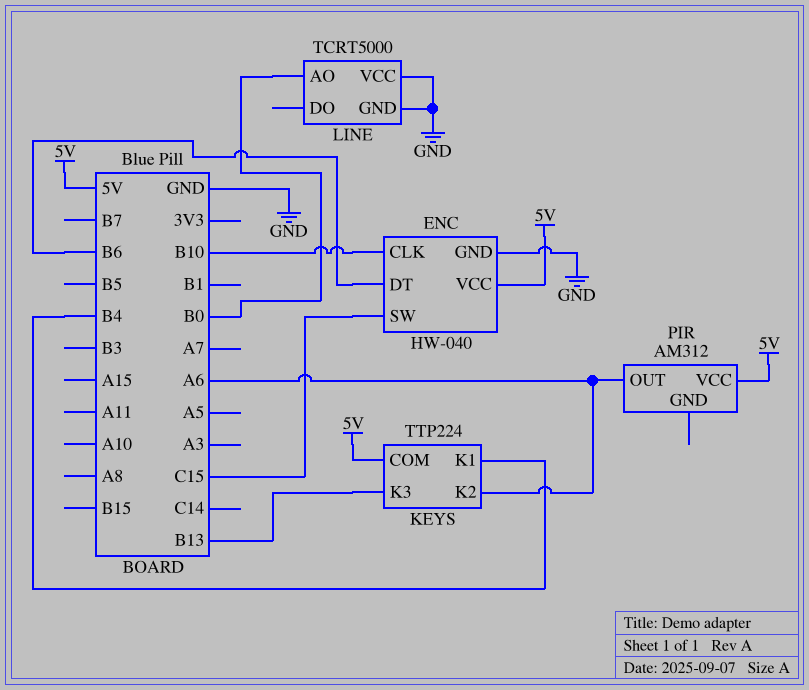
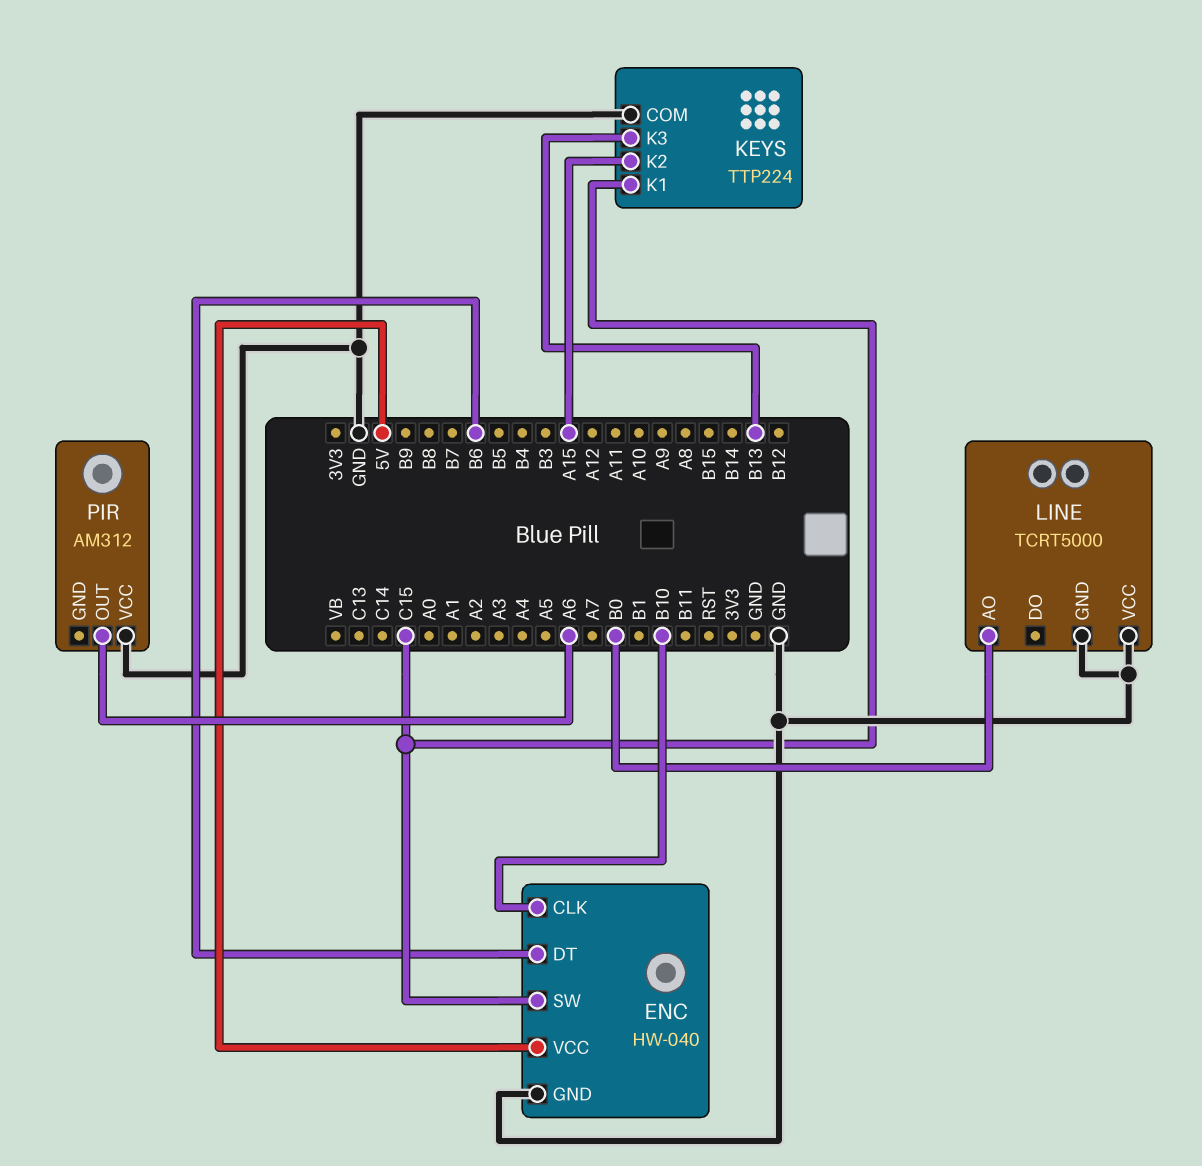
KEYS pin COM: 5V -> GND
KEYS pin K1: B4 -> C15
KEYS pin K2: A6 -> A15
PIR pin VCC: 5V -> GND

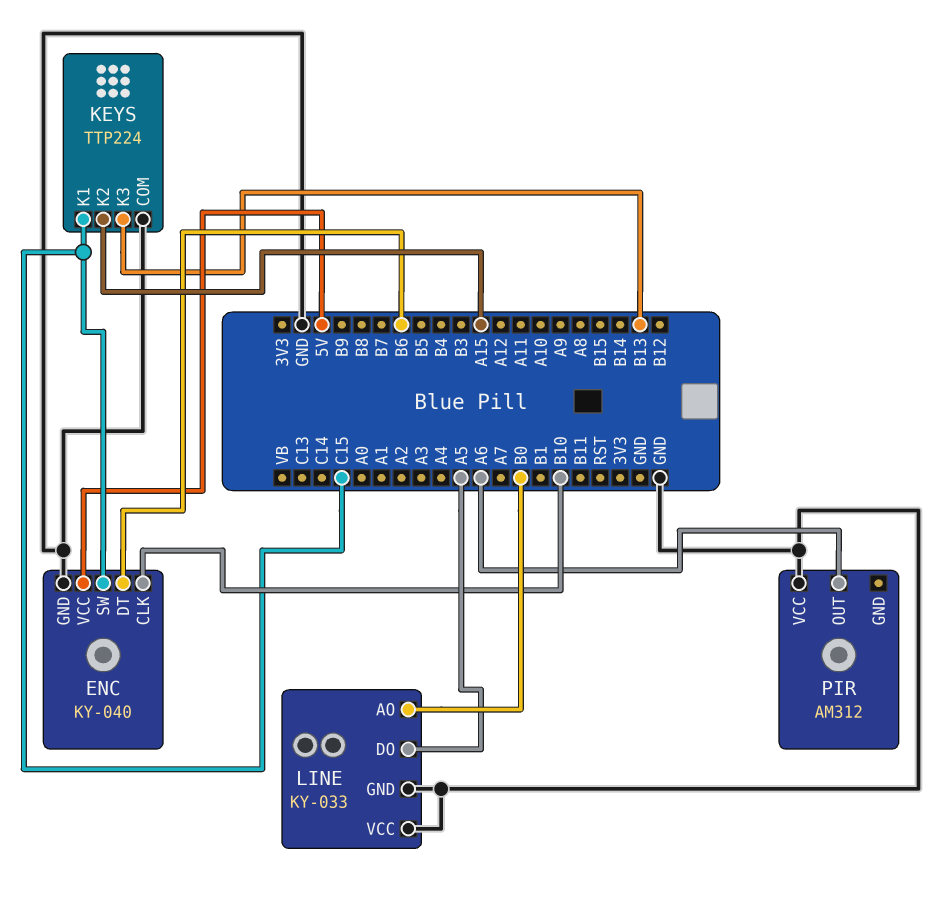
ENC: HW-040 -> KY-040
LINE: TCRT5000 -> KY-033
LINE pin DO: none -> A5

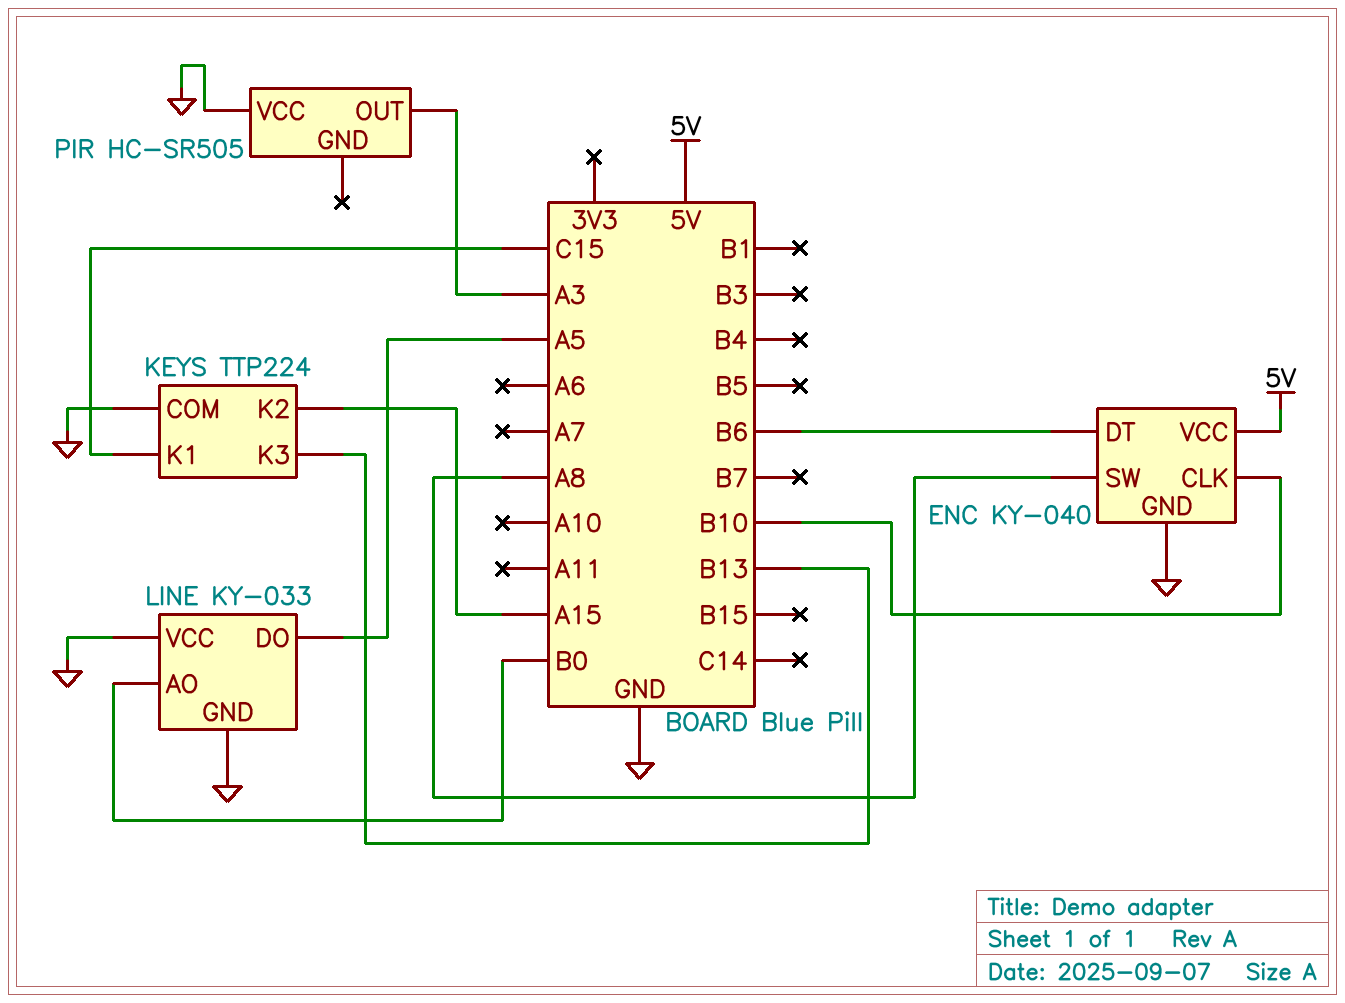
ENC pin SW: C15 -> A8
PIR: AM312 -> HC-SR505
PIR pin OUT: A6 -> A3

